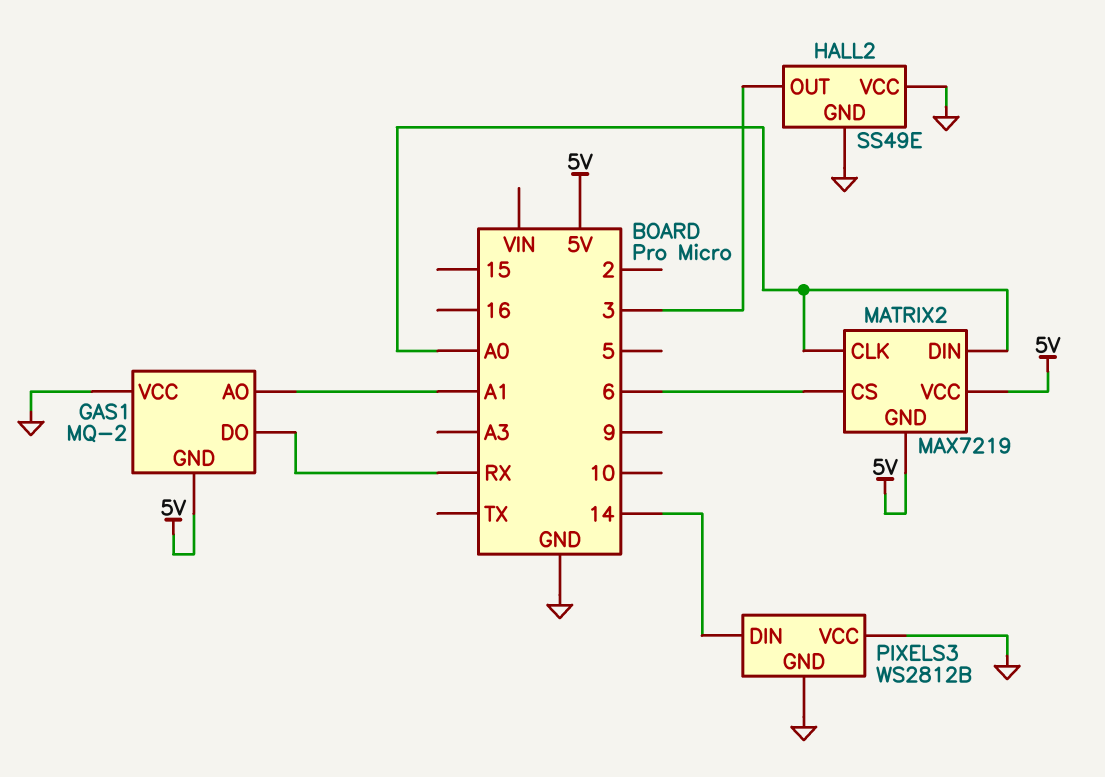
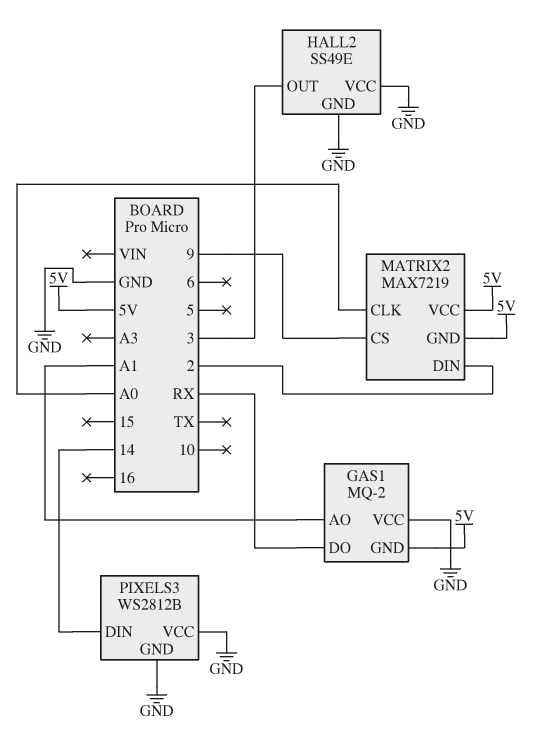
MATRIX2 pin CS: 6 -> 9
MATRIX2 pin DIN: A0 -> 2

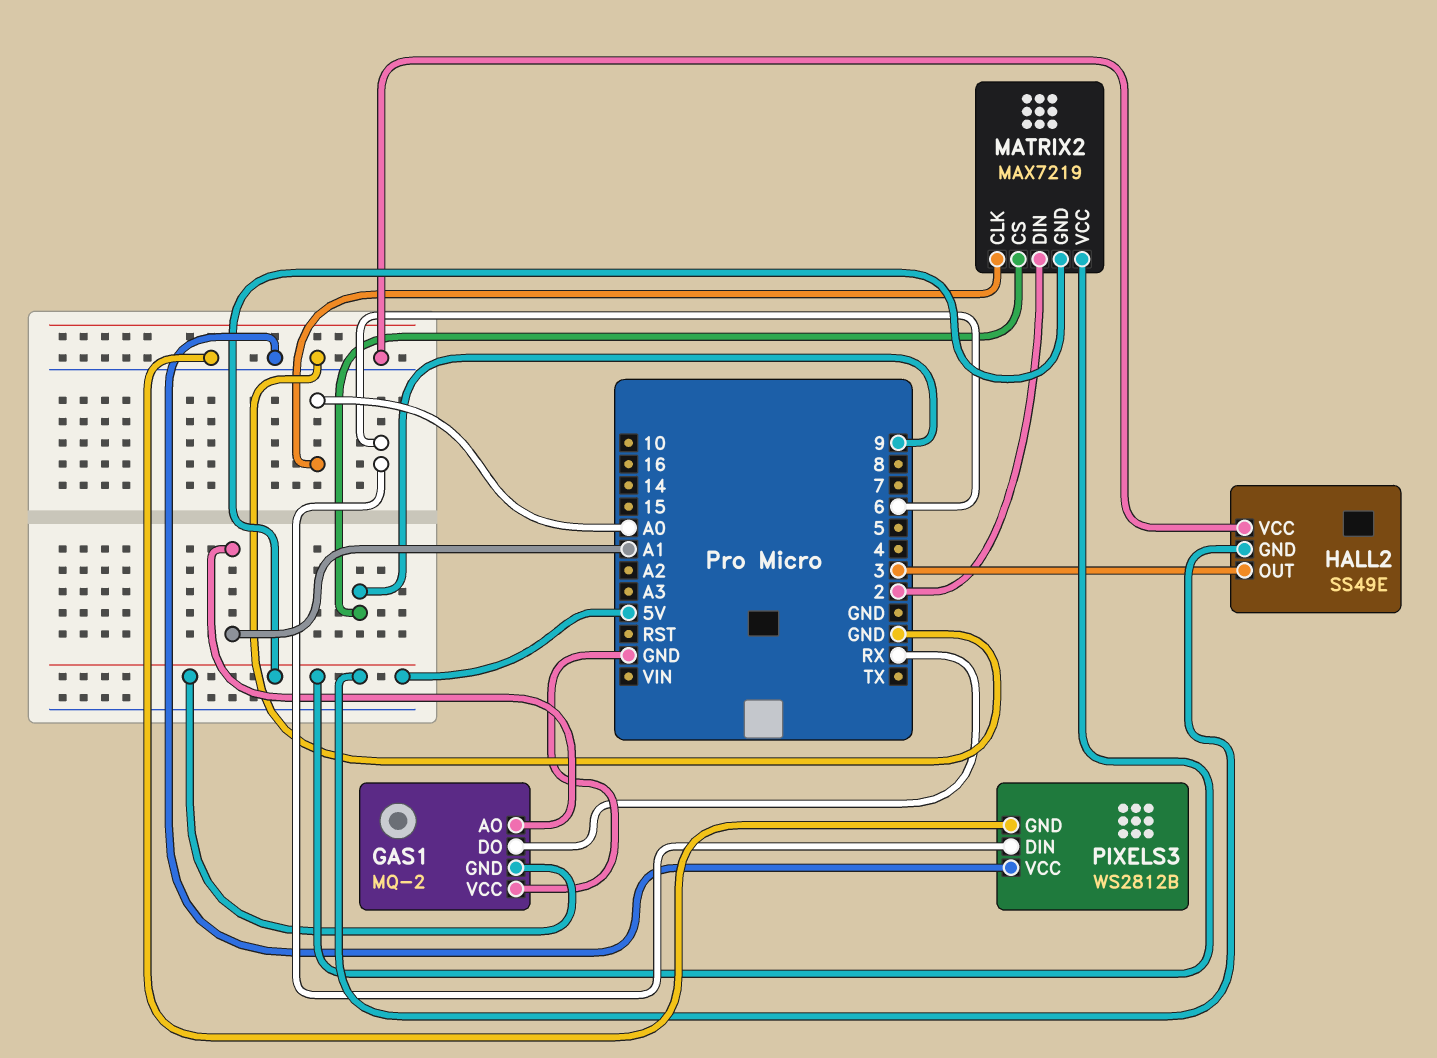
HALL2 pin GND: GND -> 5V
PIXELS3 pin DIN: 14 -> 6

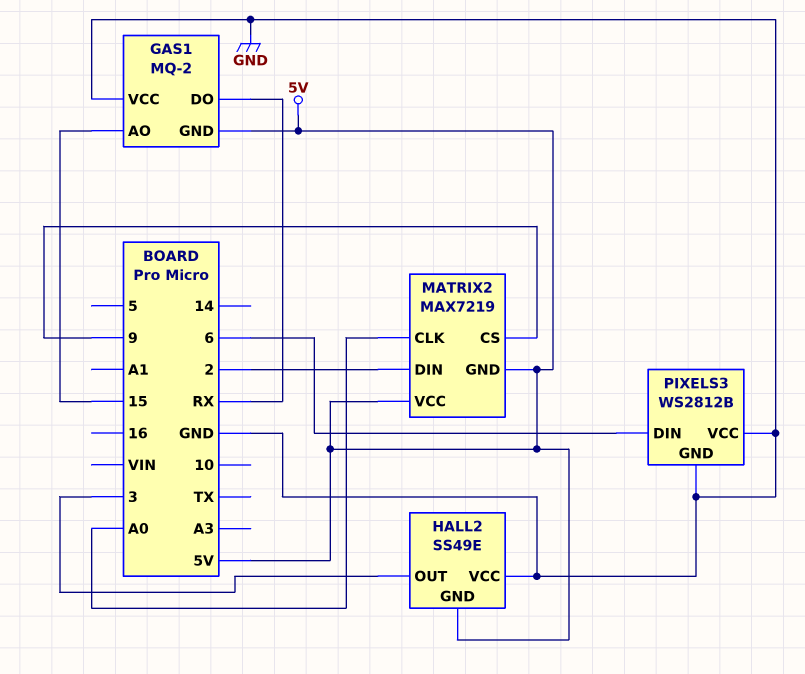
GAS1 pin AO: A1 -> 15

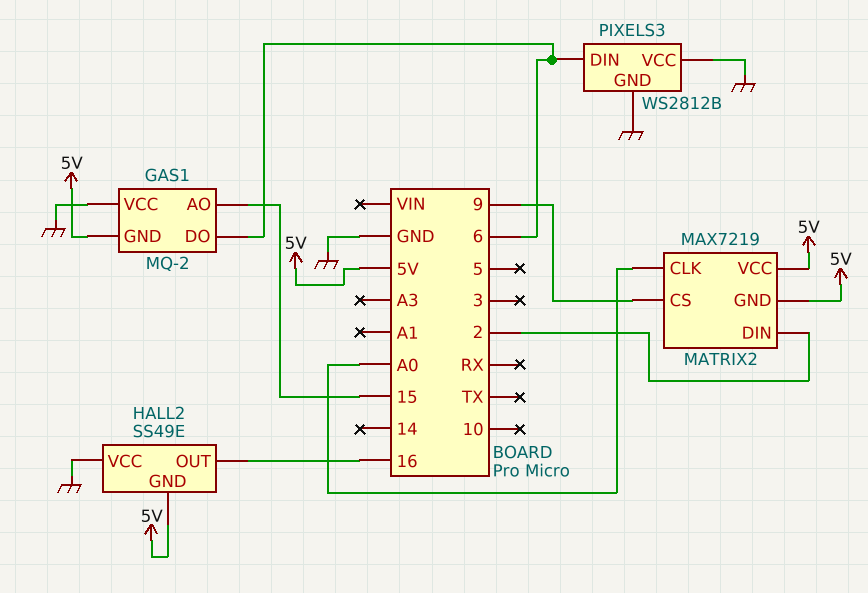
GAS1 pin DO: RX -> 6
HALL2 pin OUT: 3 -> 16

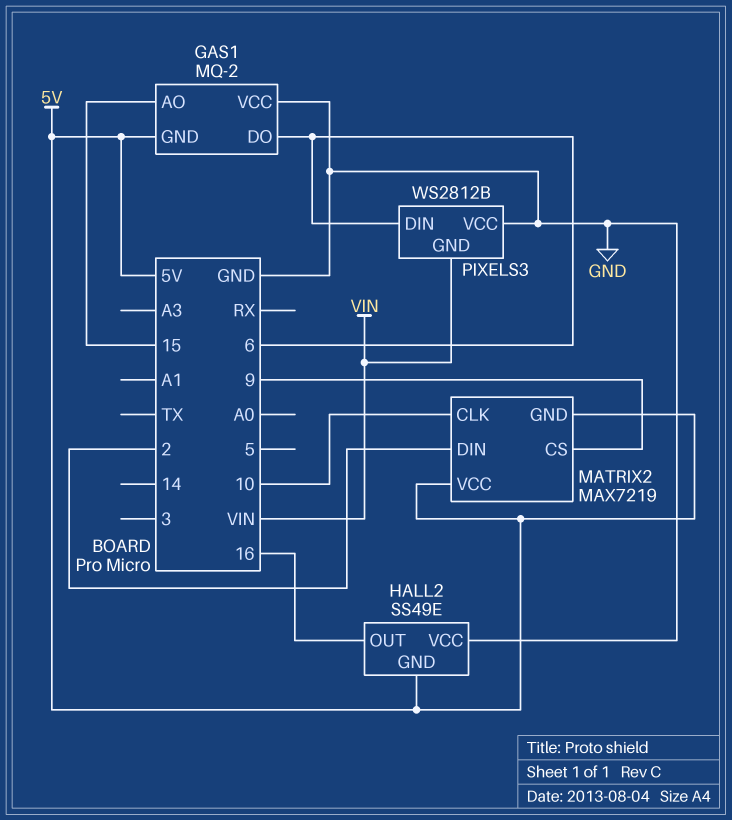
MATRIX2 pin CLK: A0 -> 10
PIXELS3 pin GND: GND -> VIN

